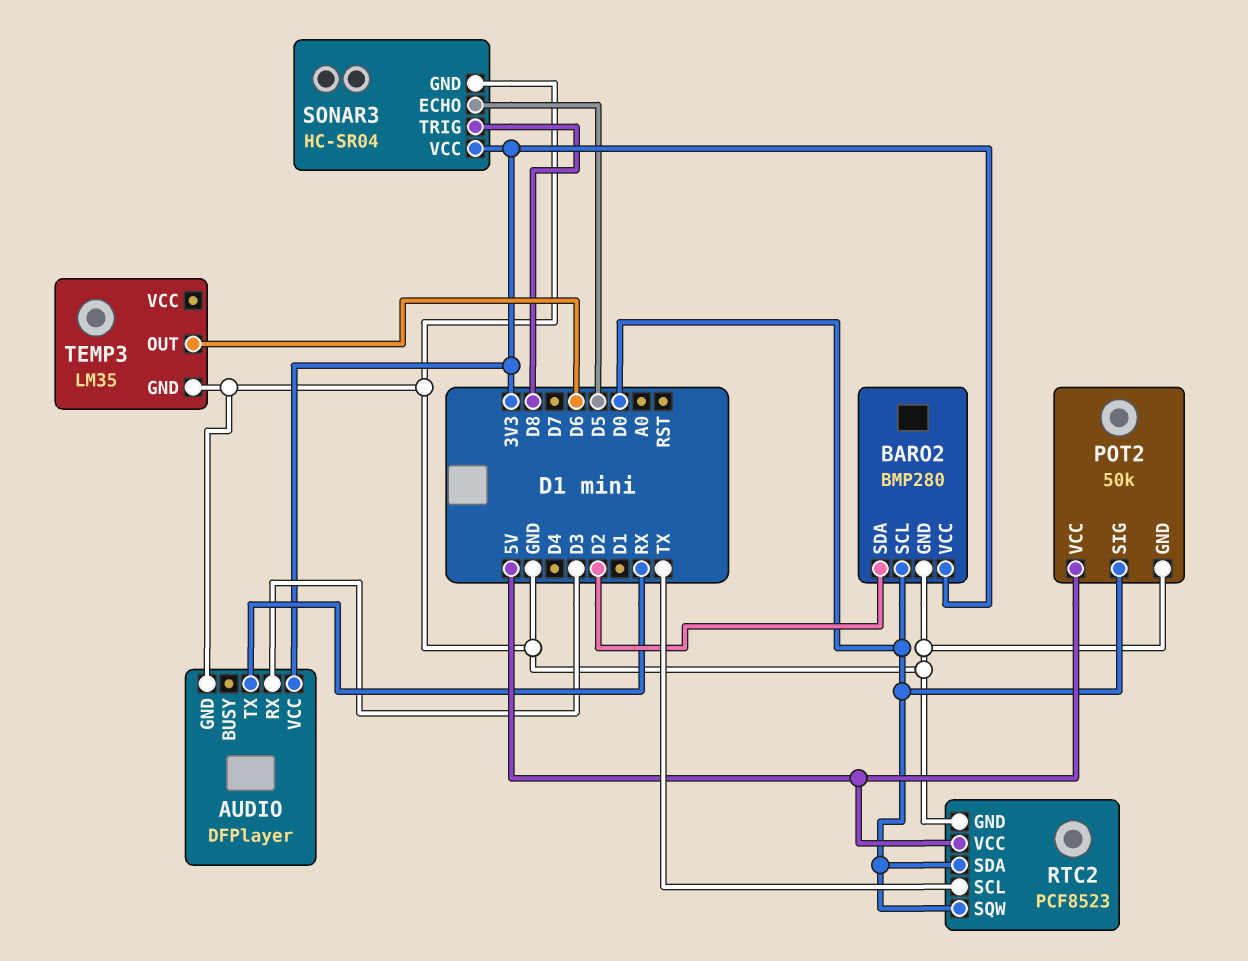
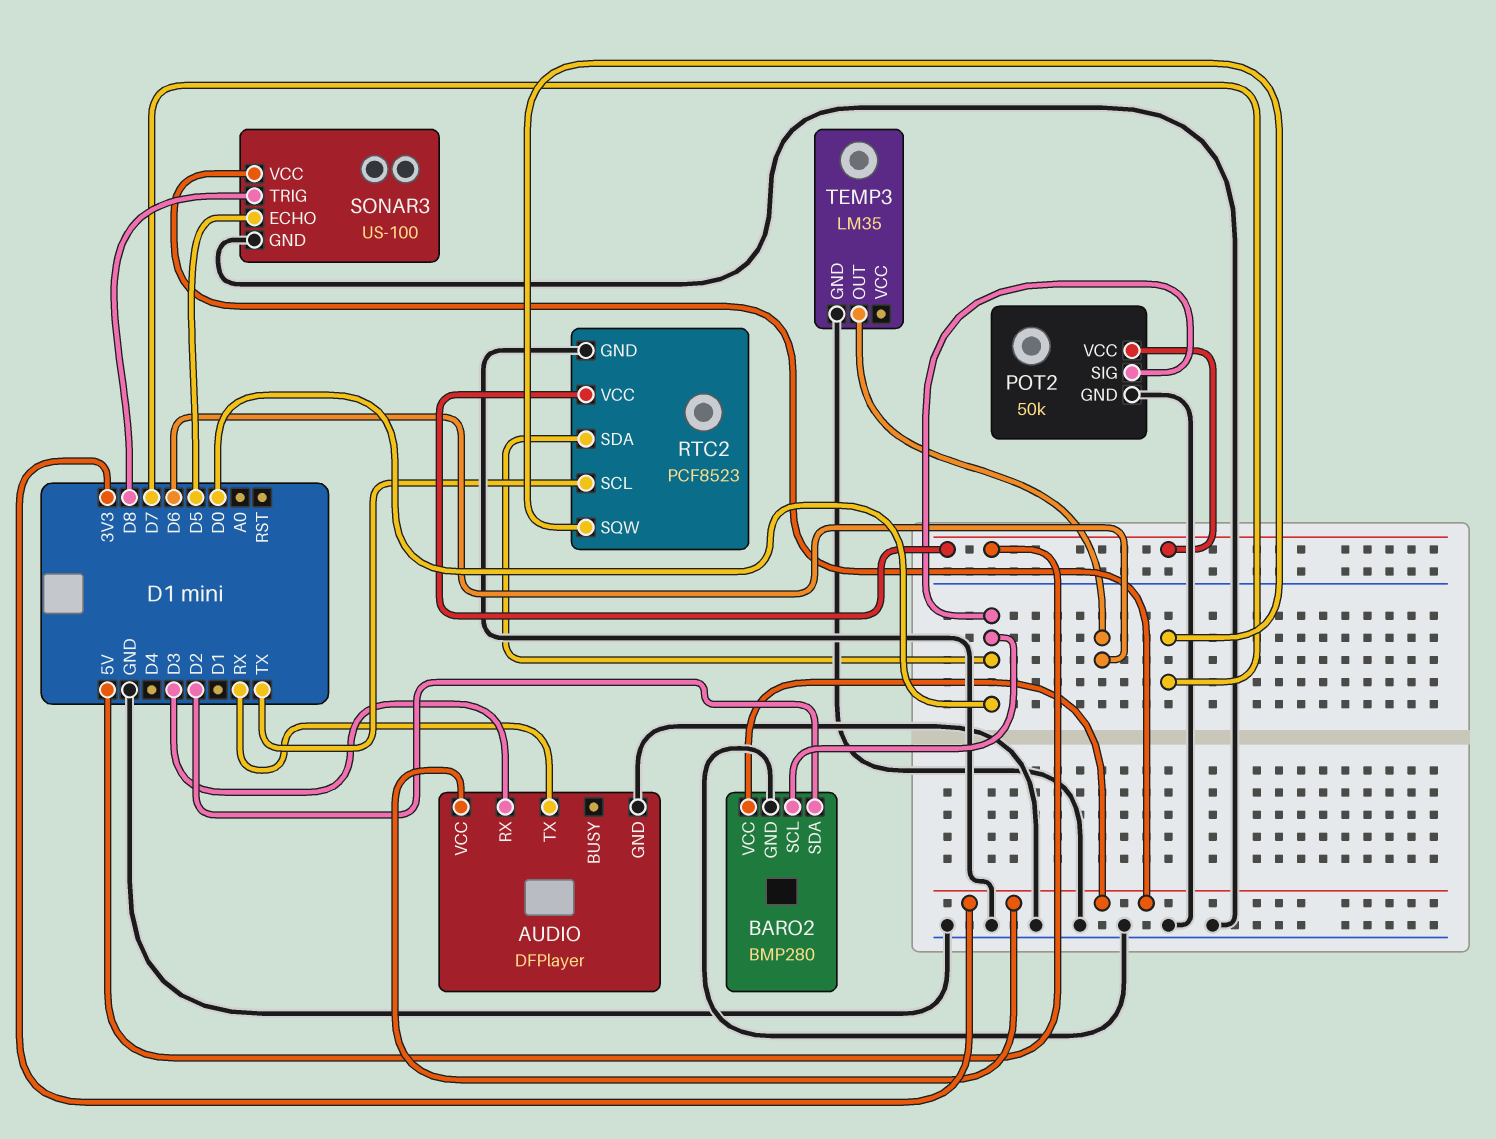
RTC2 pin SQW: D0 -> D7
SONAR3: HC-SR04 -> US-100

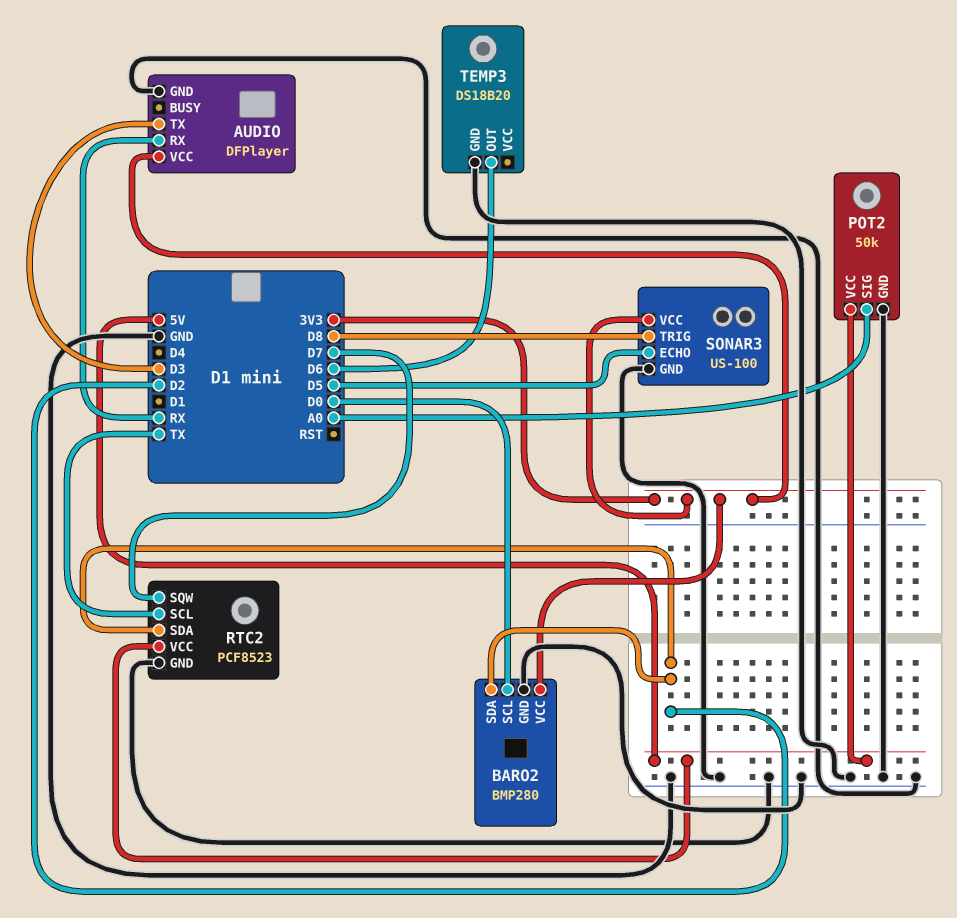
AUDIO pin RX: D3 -> RX
AUDIO pin TX: RX -> D3
POT2 pin SIG: D0 -> A0
RTC2 pin SDA: D0 -> D2
TEMP3: LM35 -> DS18B20

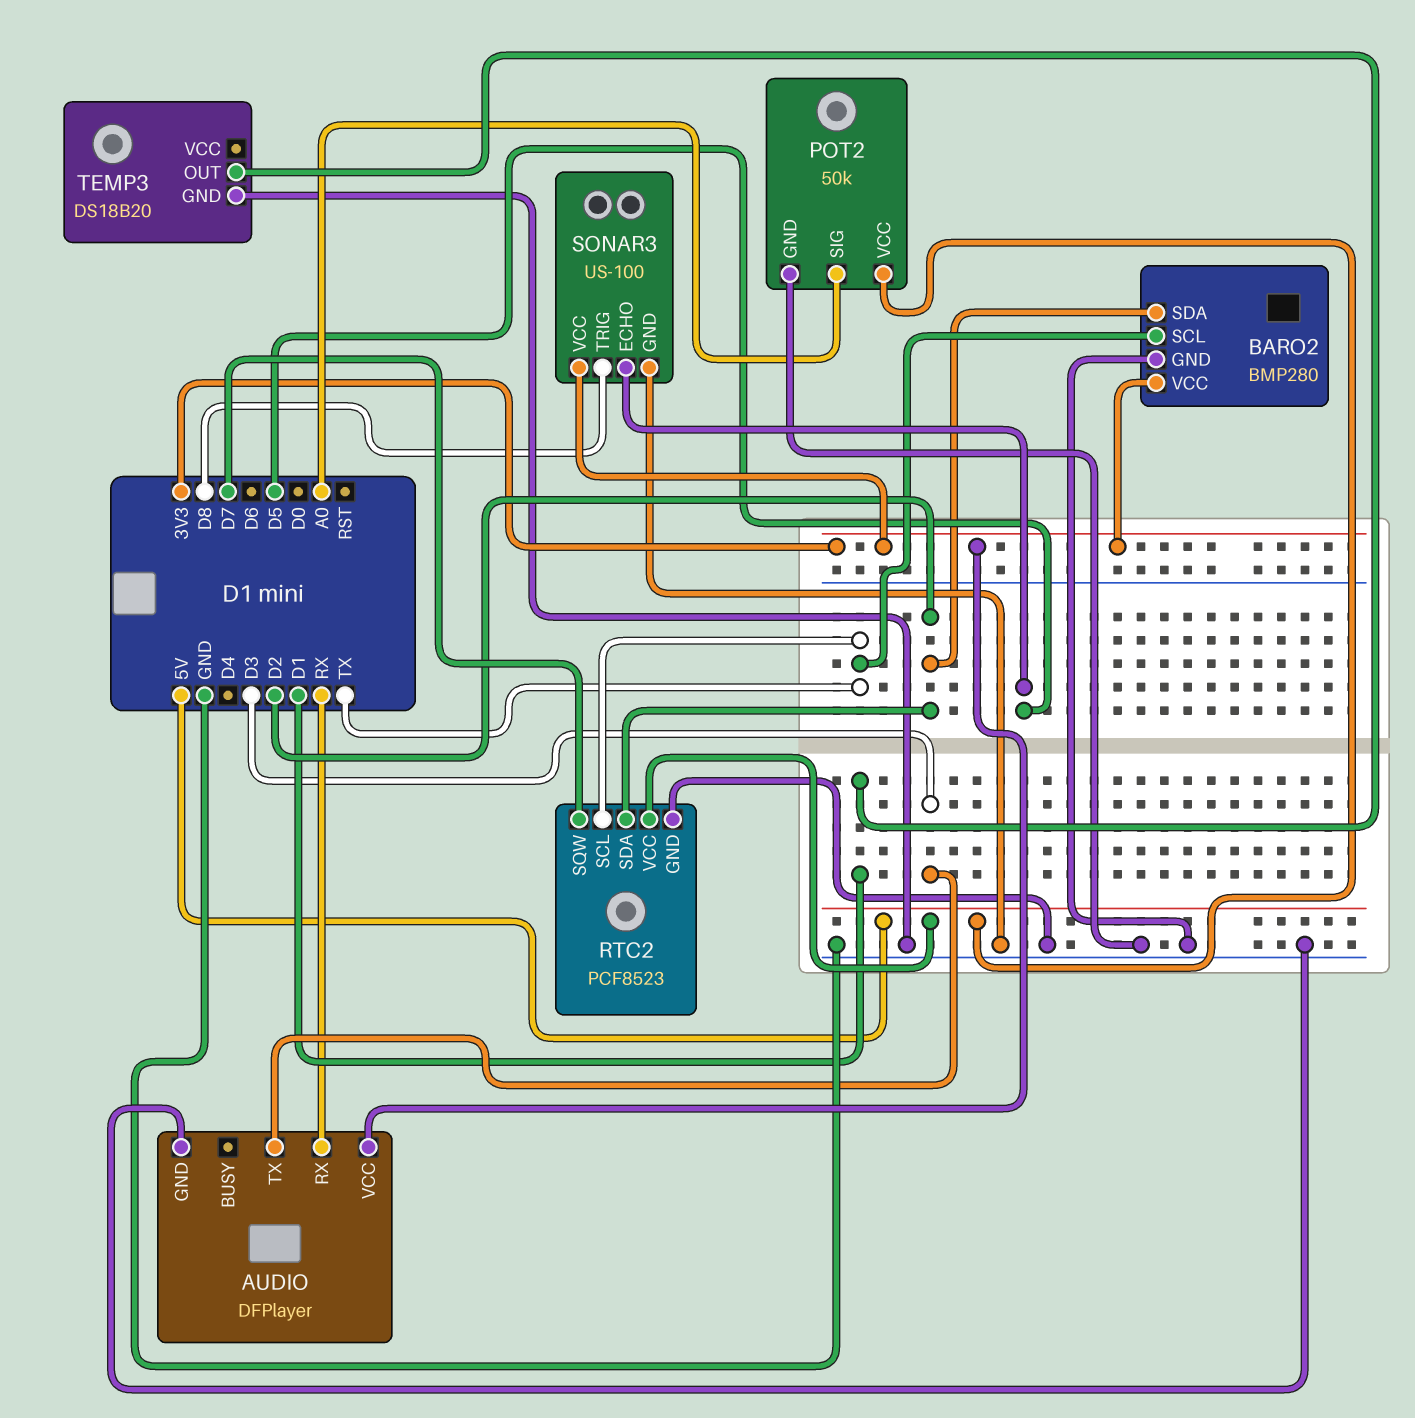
BARO2 pin SCL: D0 -> TX
TEMP3 pin OUT: D6 -> D1

